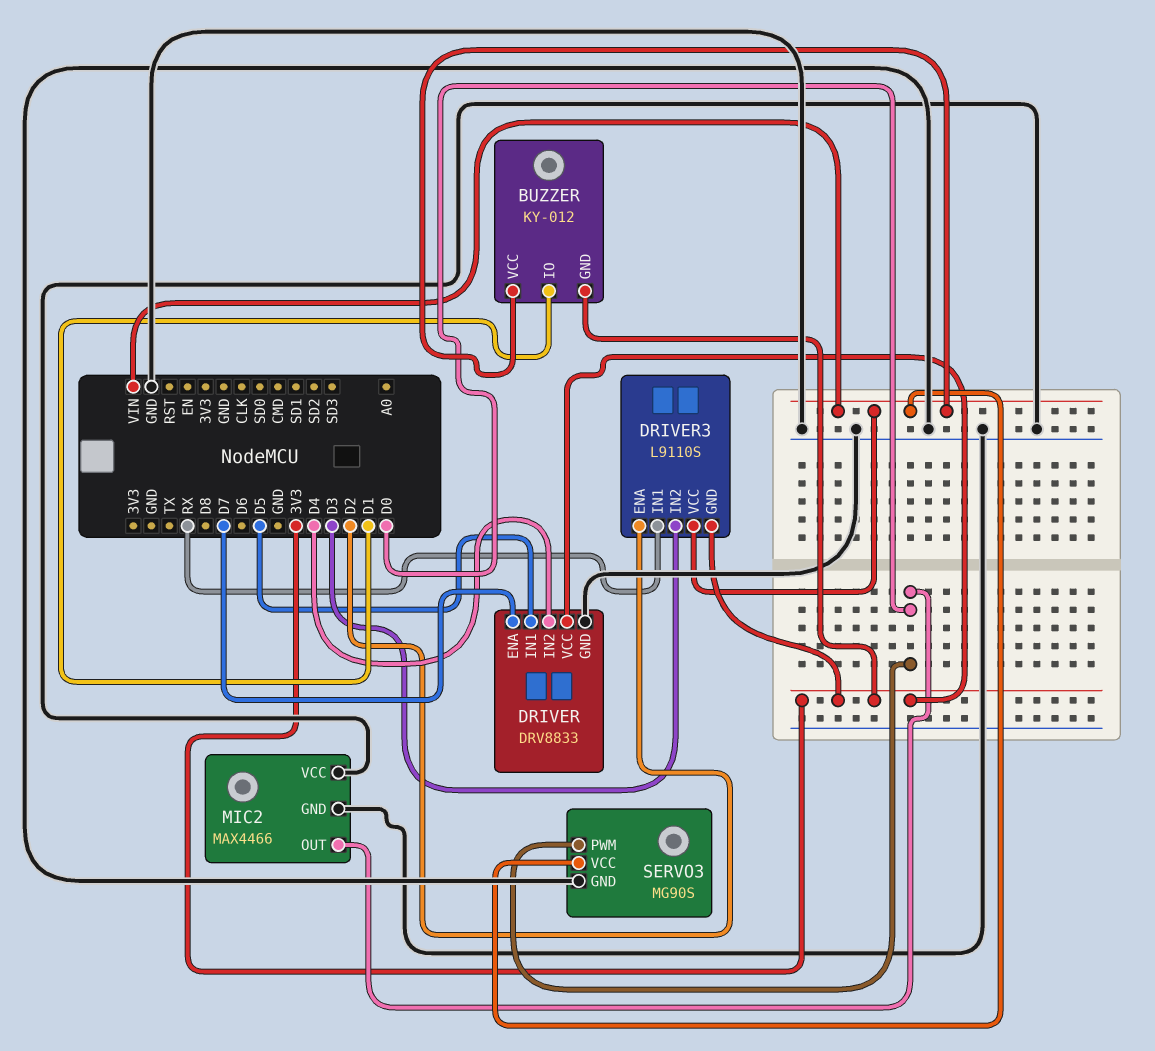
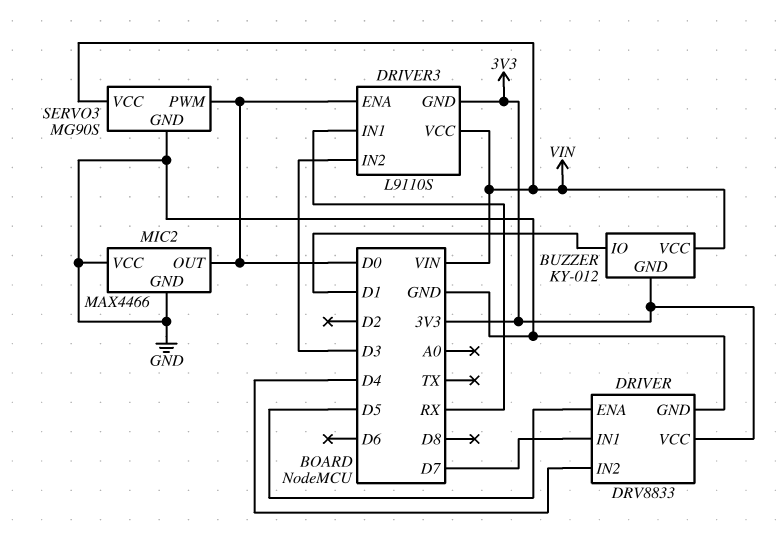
DRIVER pin ENA: D7 -> D5
DRIVER pin IN1: D5 -> D7
DRIVER3 pin ENA: D2 -> D0

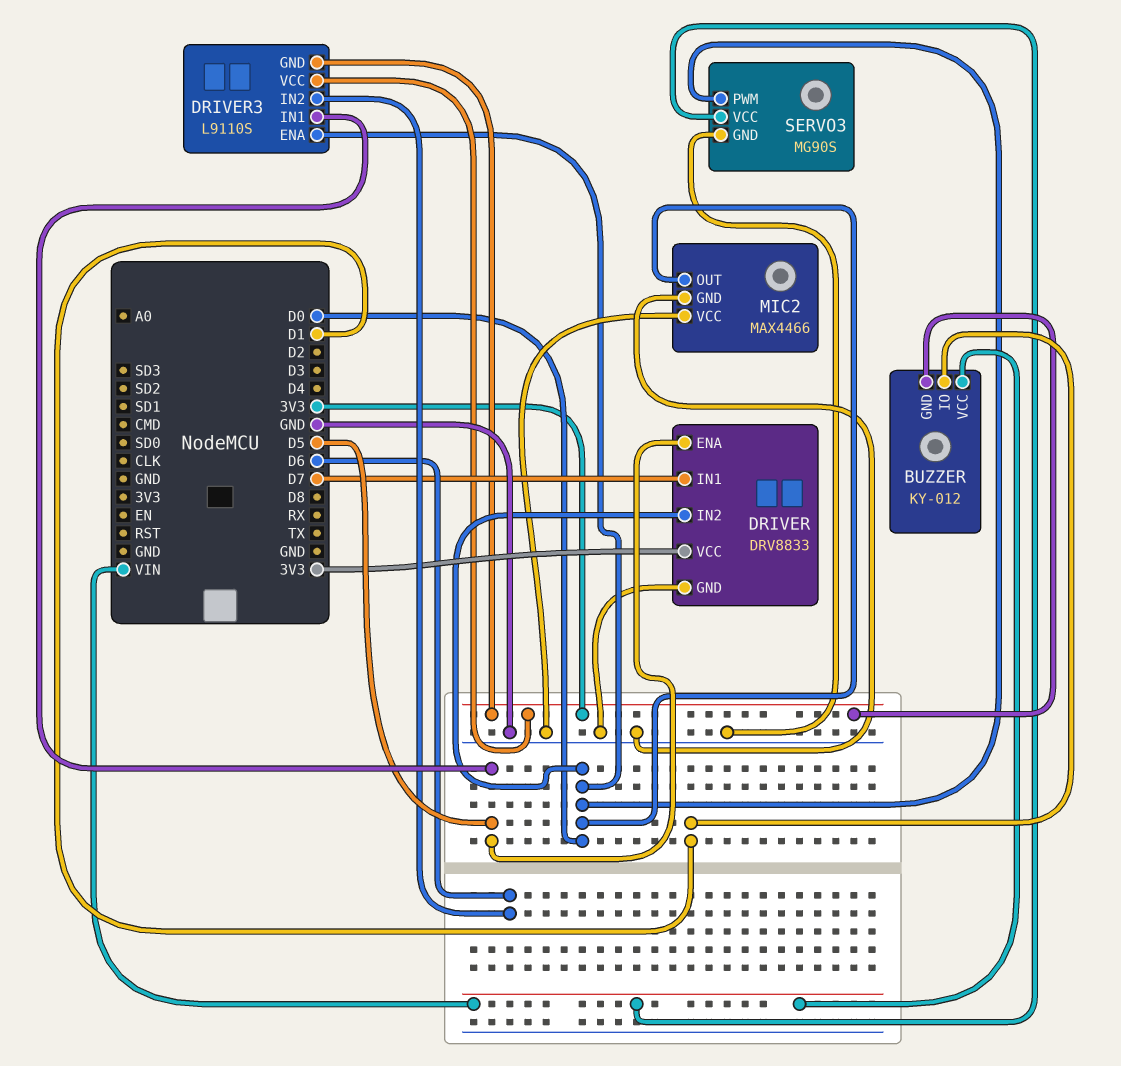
DRIVER pin IN2: D4 -> D0
DRIVER3 pin IN1: RX -> D5
DRIVER3 pin IN2: D3 -> D6
DRIVER3 pin VCC: VIN -> 3V3

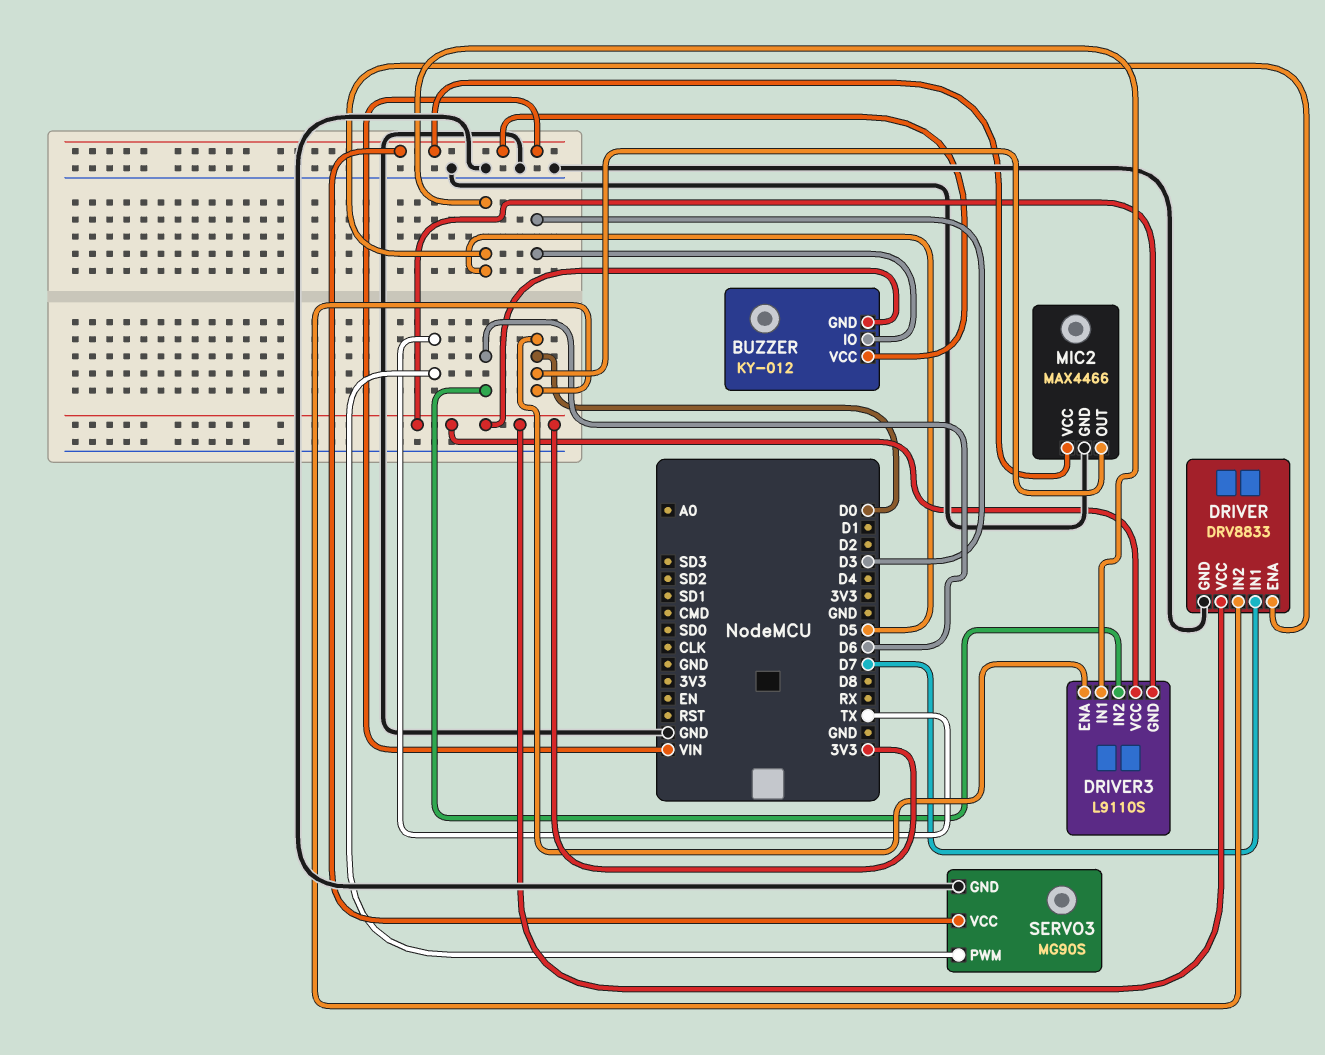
BUZZER pin IO: D1 -> D3
MIC2 pin VCC: GND -> VIN
SERVO3 pin PWM: D0 -> TX

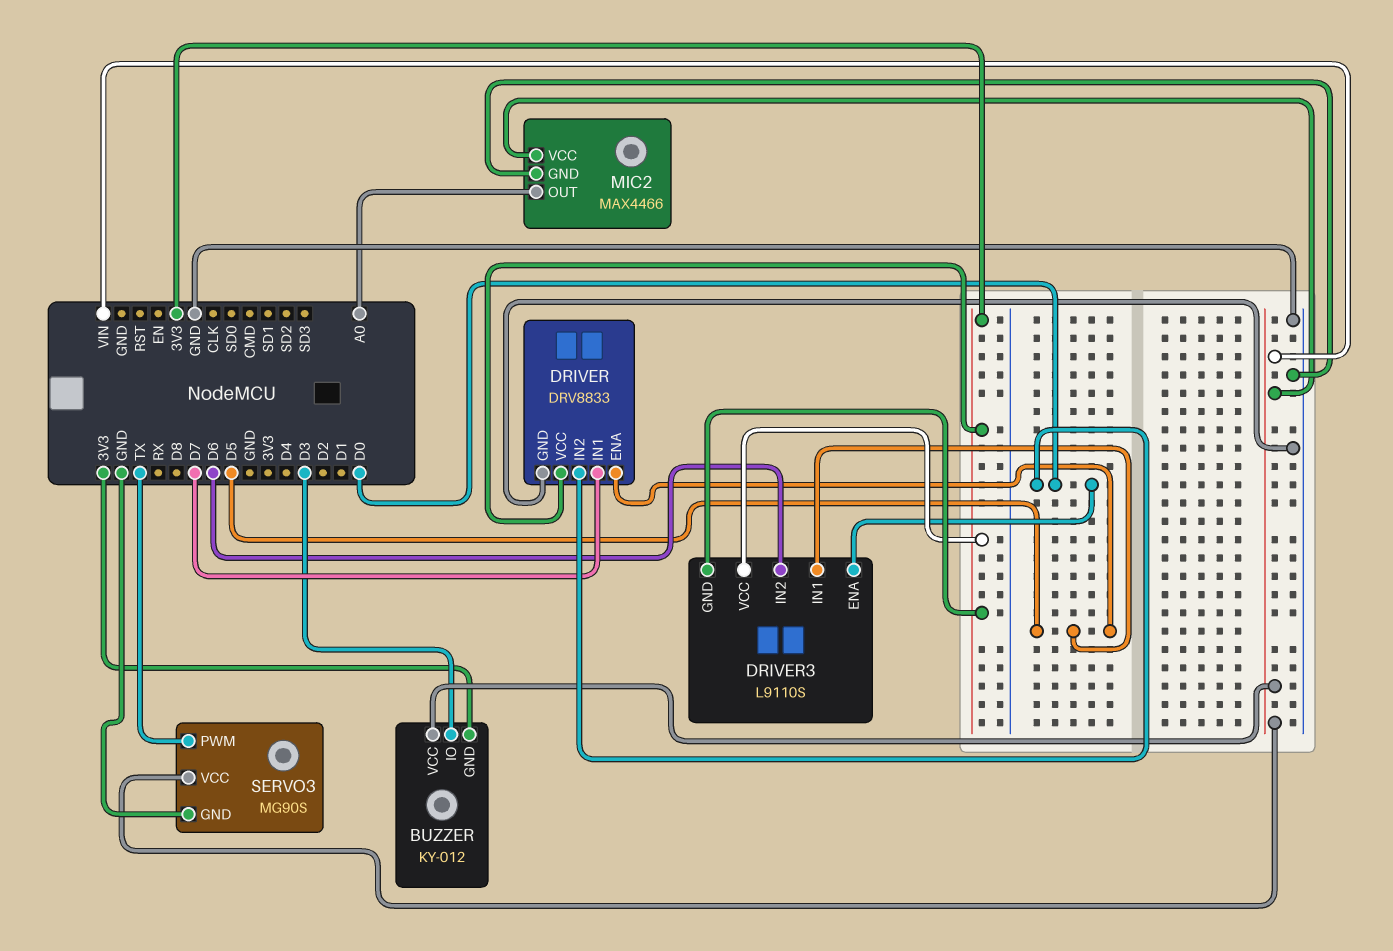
MIC2 pin OUT: D0 -> A0

